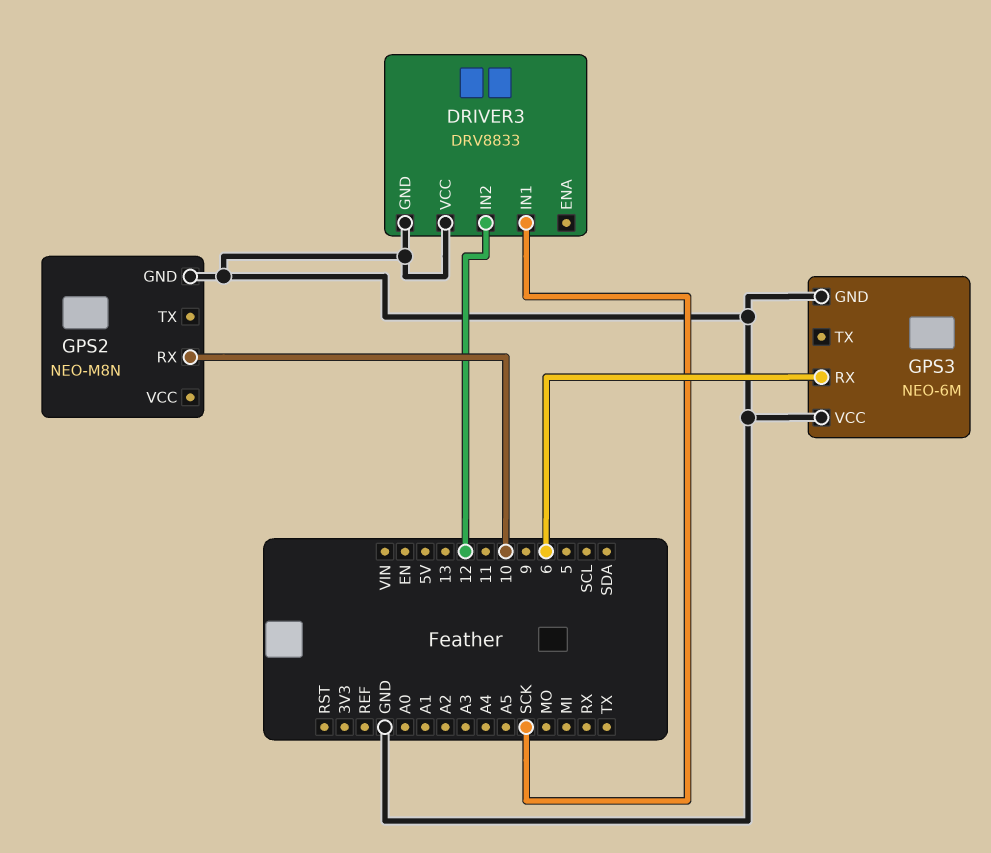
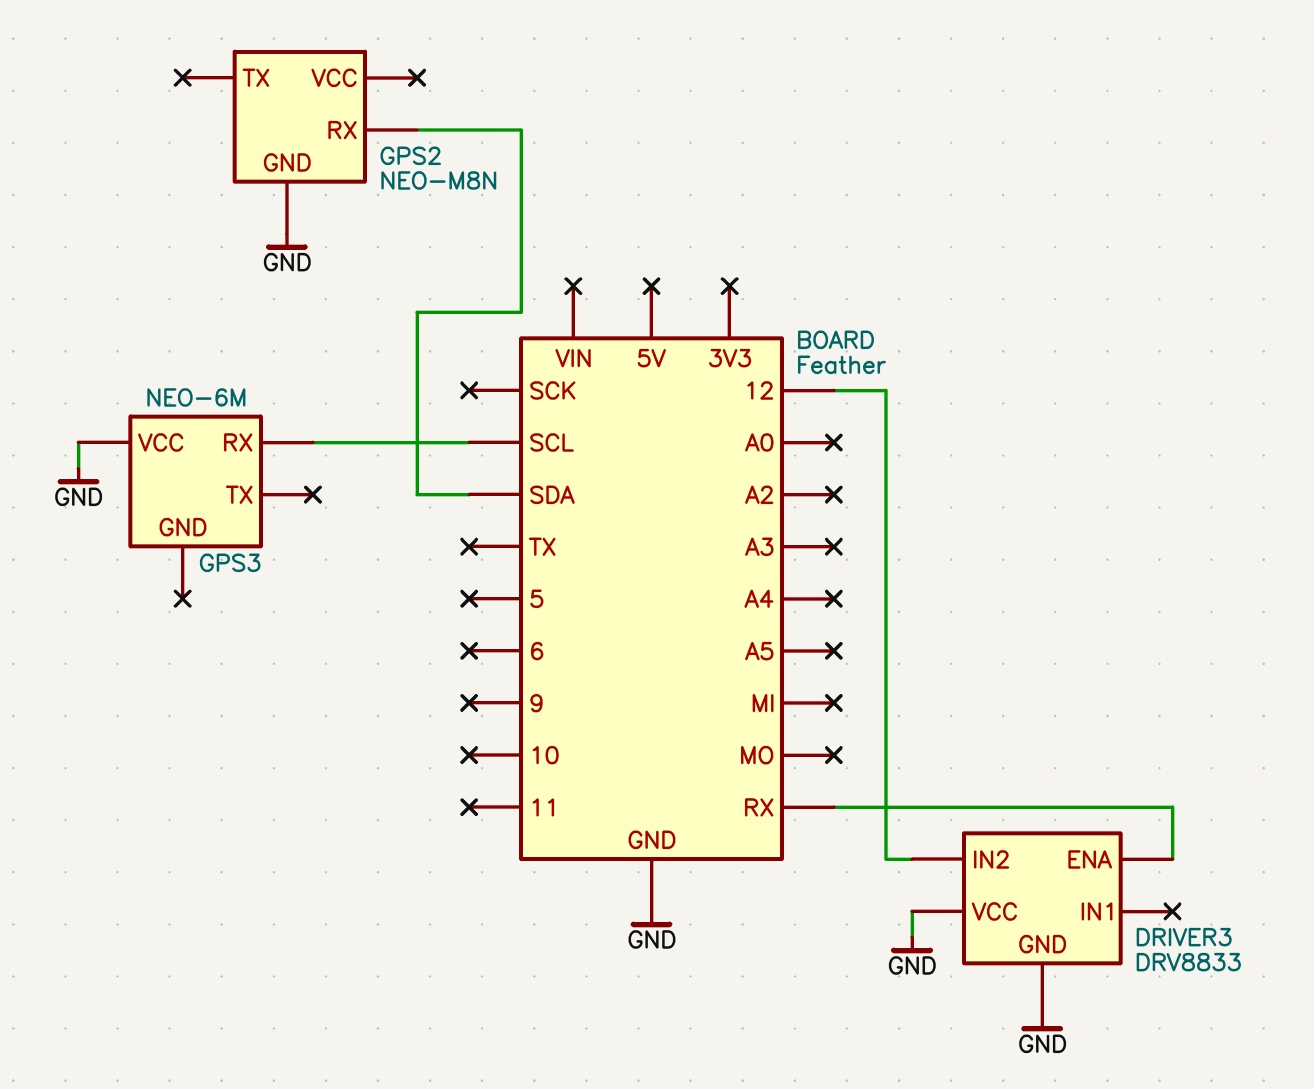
DRIVER3 pin ENA: none -> RX
DRIVER3 pin IN1: SCK -> none
GPS2 pin RX: 10 -> SDA
GPS3 pin GND: GND -> none
GPS3 pin RX: 6 -> SCL

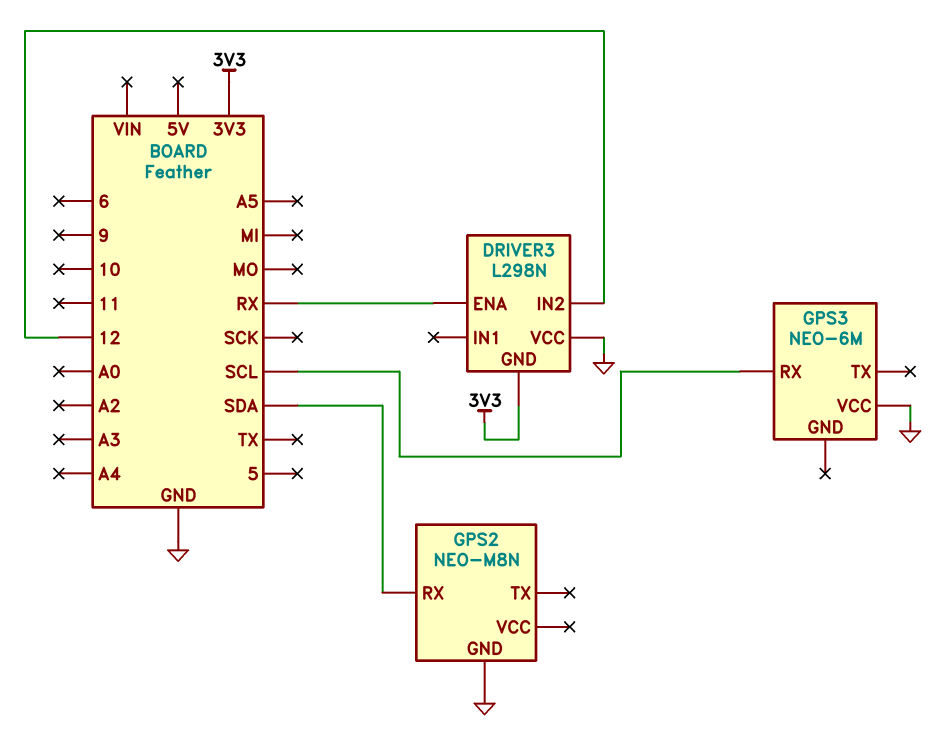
DRIVER3: DRV8833 -> L298N
DRIVER3 pin GND: GND -> 3V3

